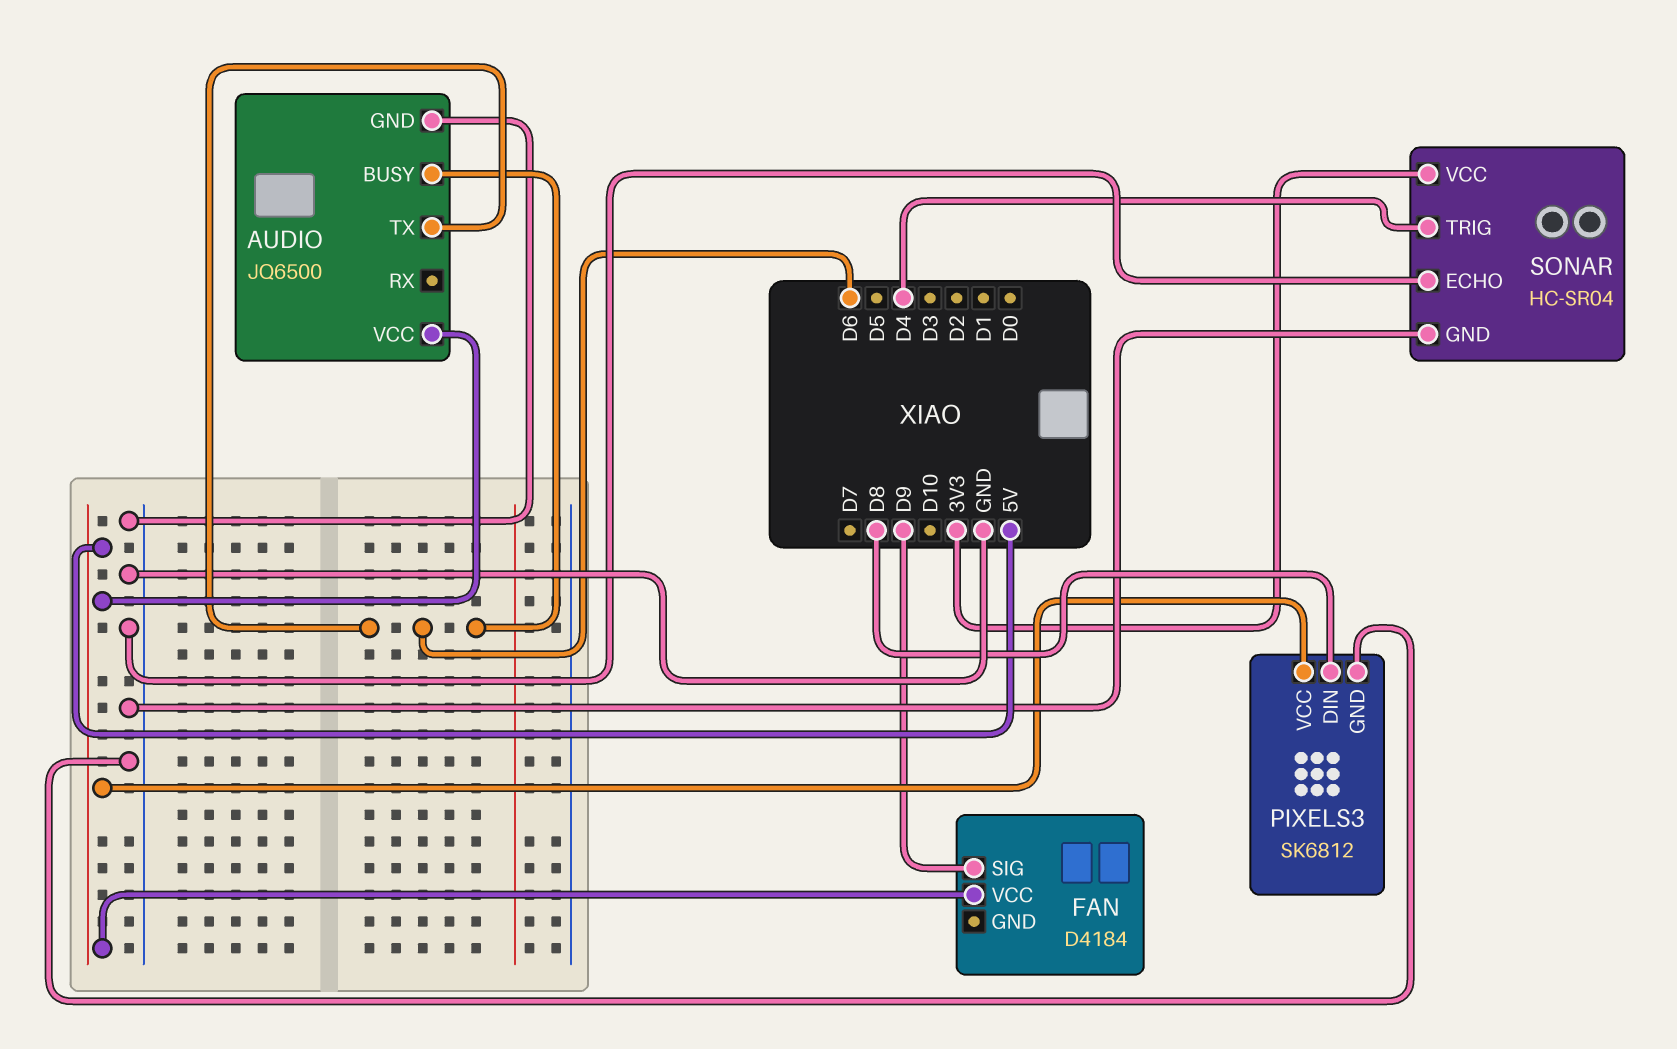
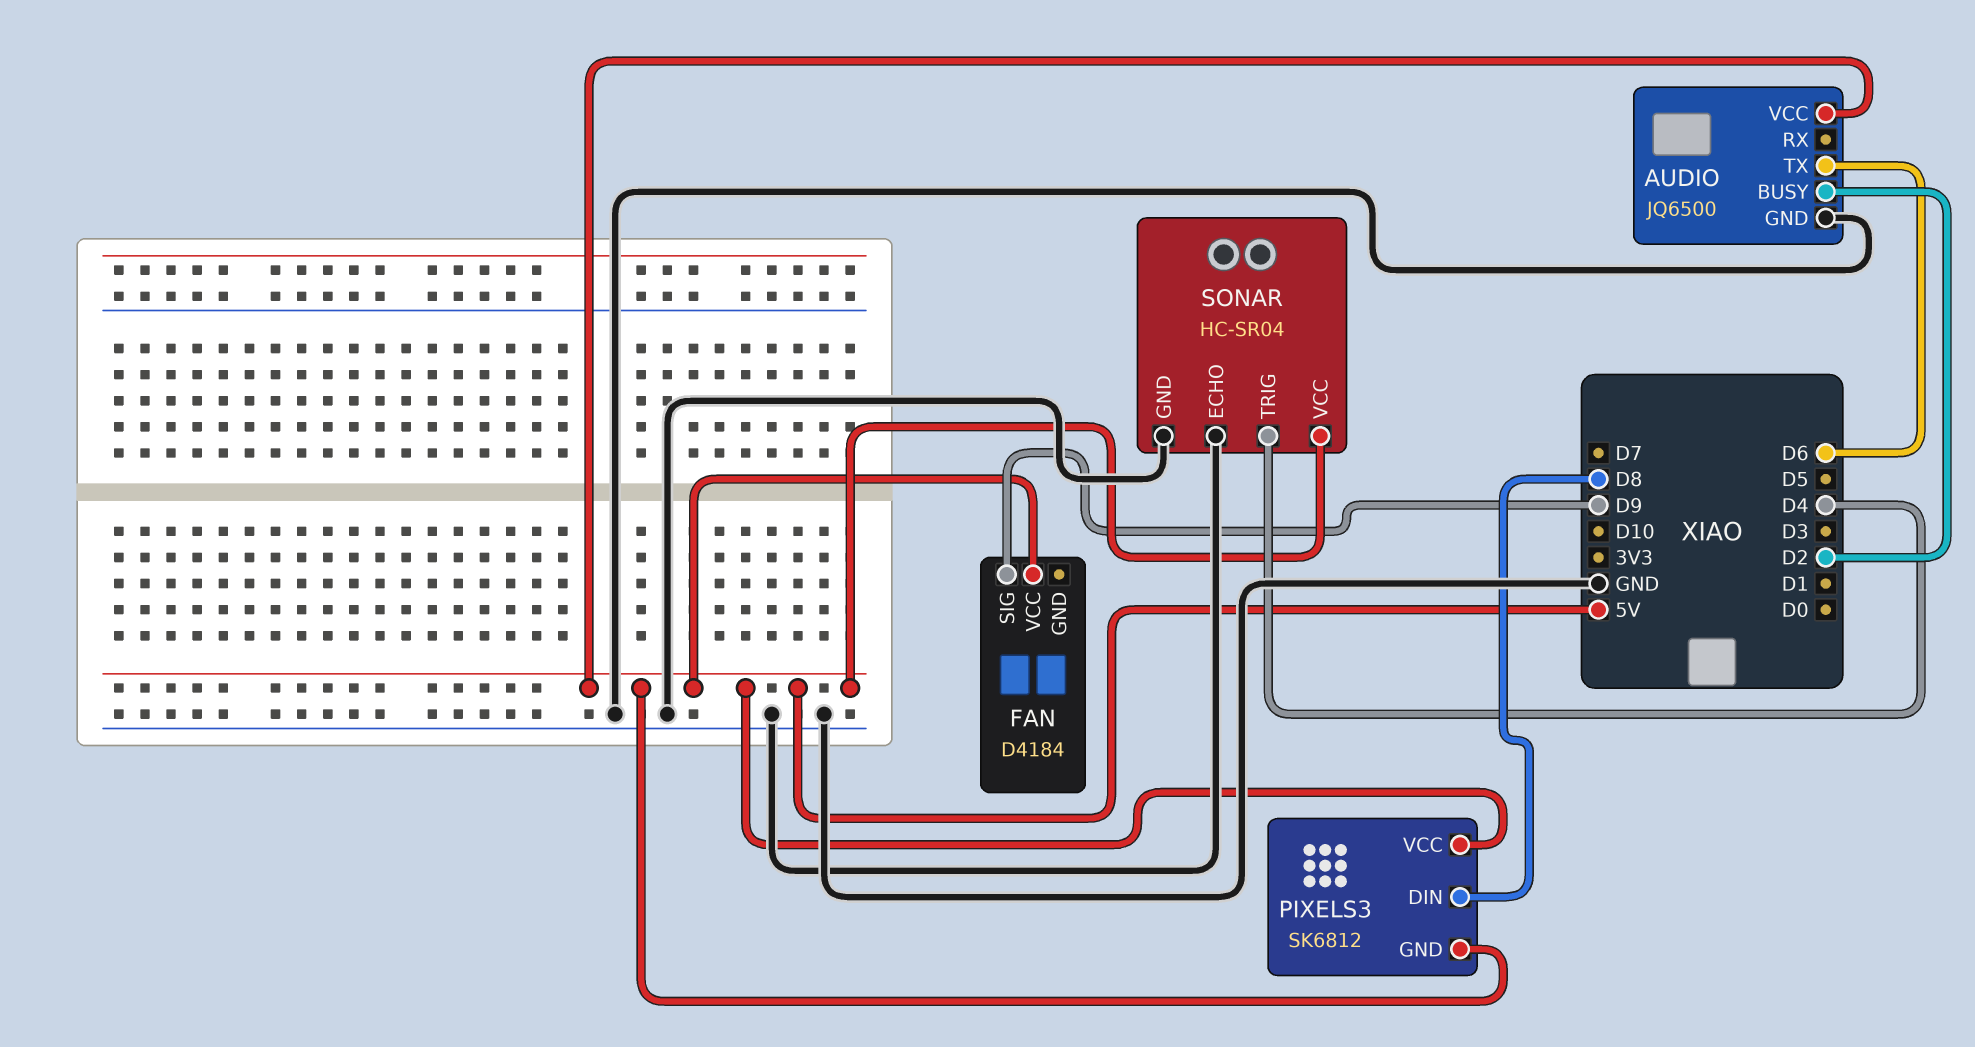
AUDIO pin BUSY: D6 -> D2
PIXELS3 pin GND: GND -> 5V
SONAR pin VCC: 3V3 -> 5V

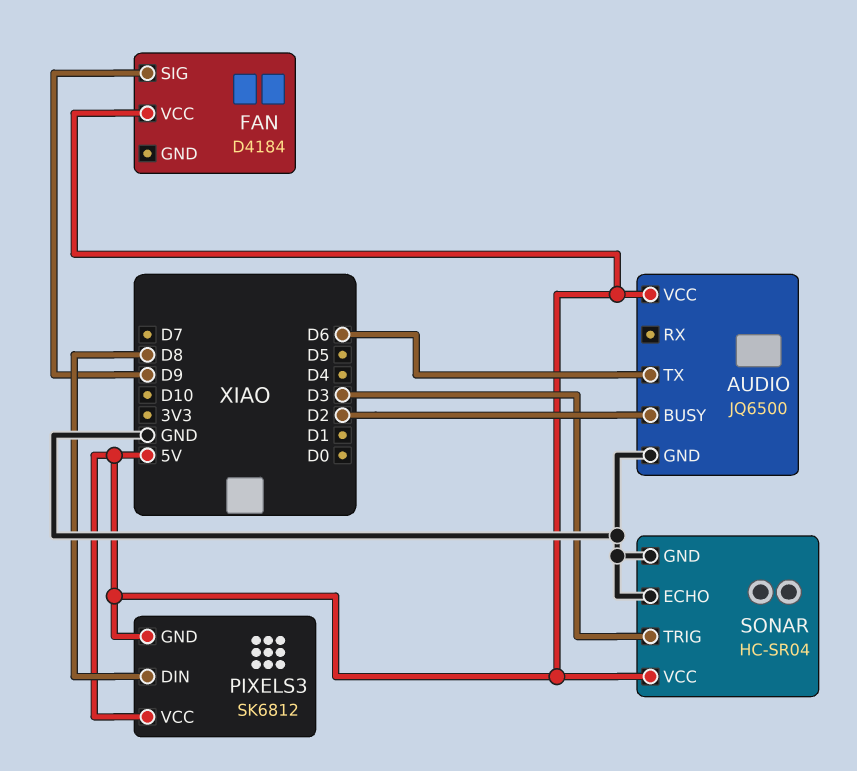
SONAR pin TRIG: D4 -> D3

